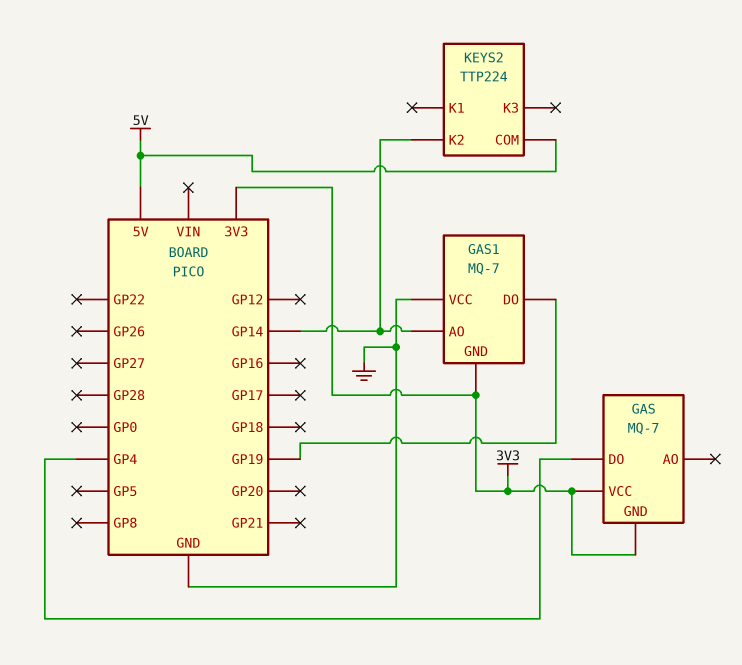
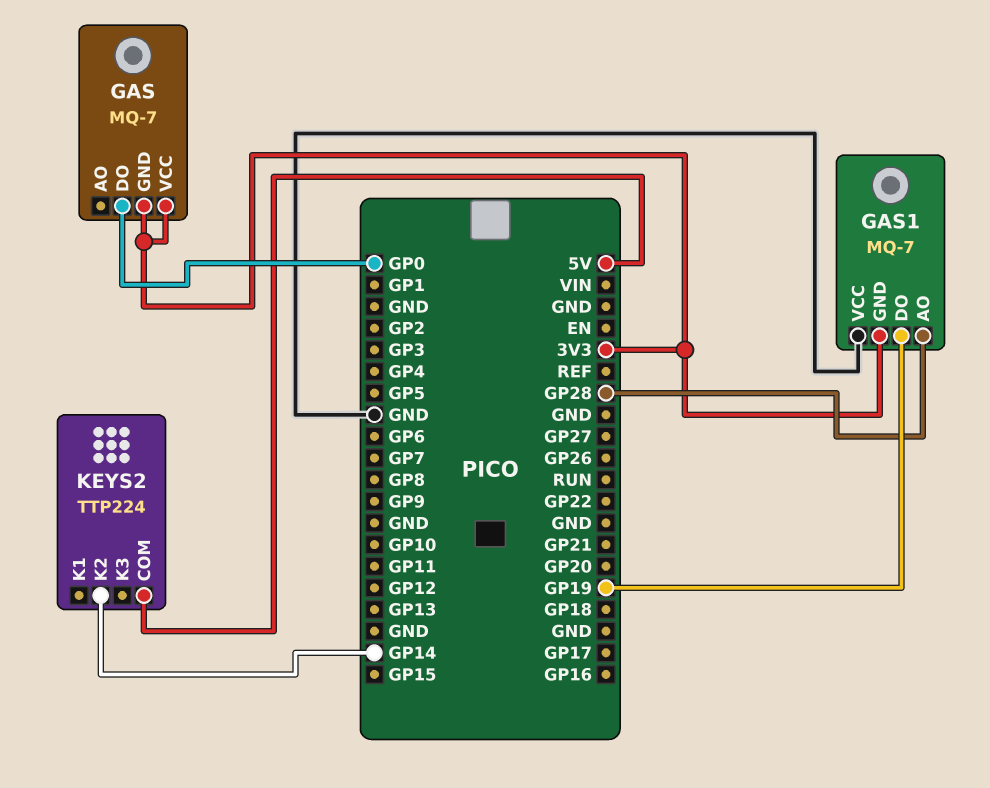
GAS pin DO: GP4 -> GP0
GAS1 pin AO: GP14 -> GP28

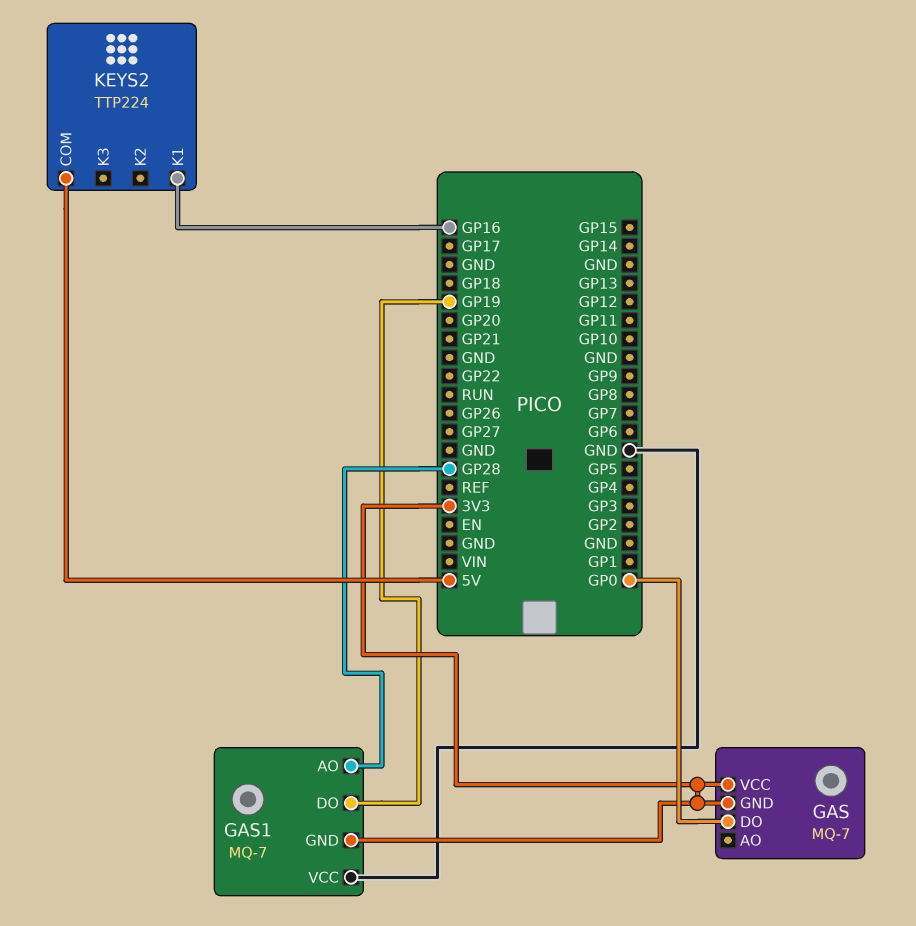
KEYS2 pin K1: none -> GP16
KEYS2 pin K2: GP14 -> none

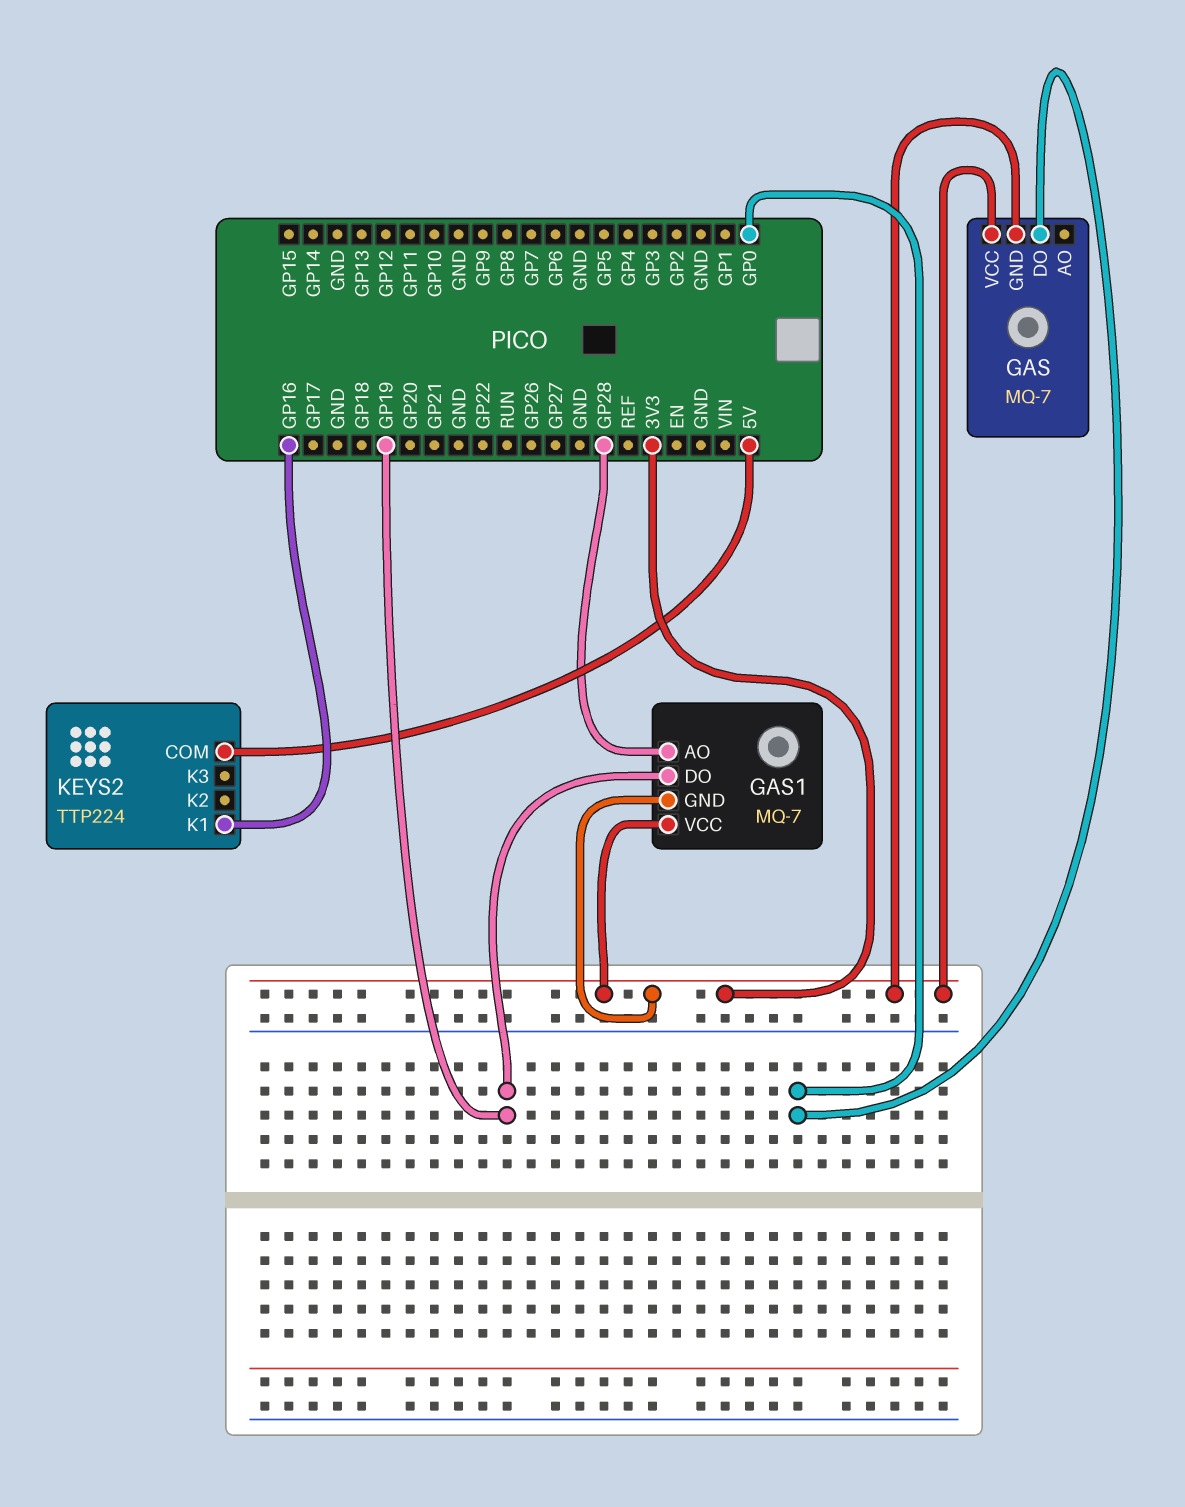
GAS1 pin VCC: GND -> 3V3

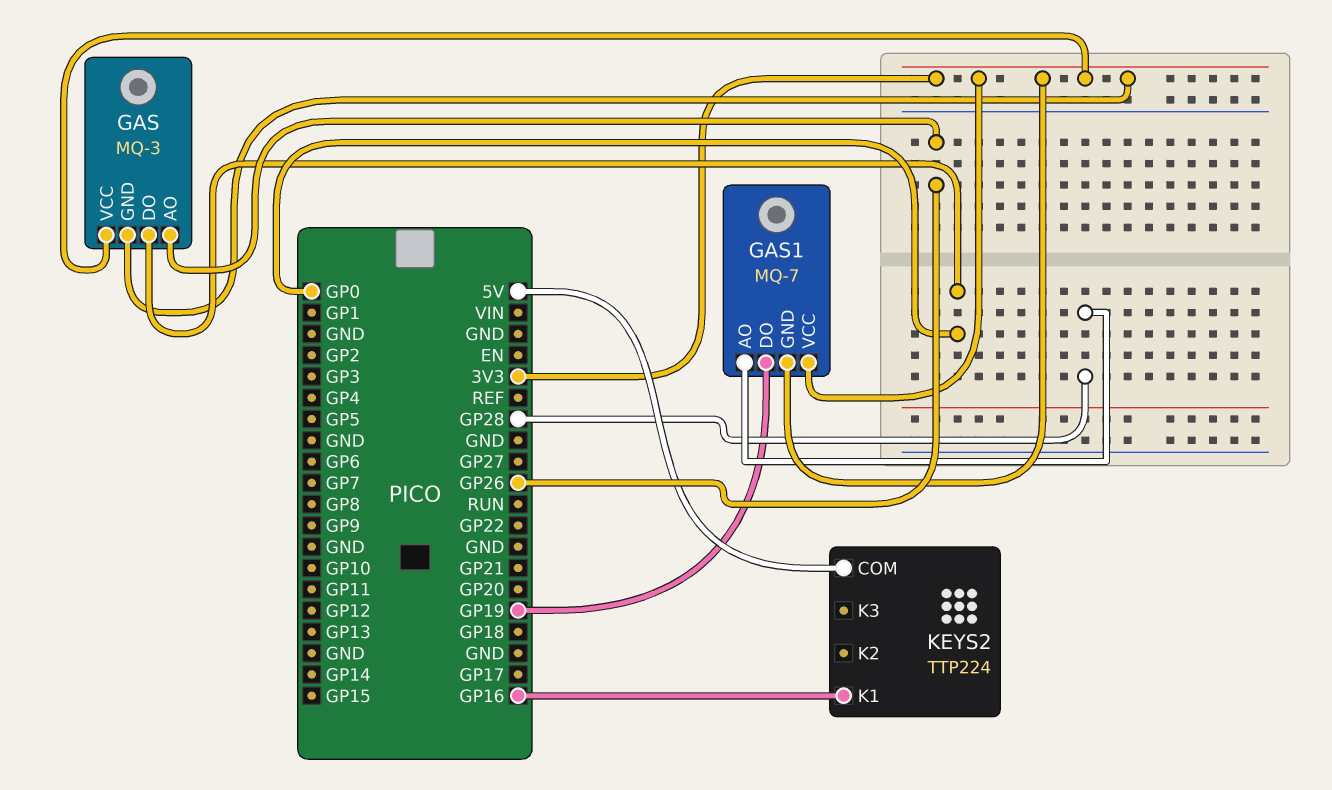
GAS: MQ-7 -> MQ-3
GAS pin AO: none -> GP26

